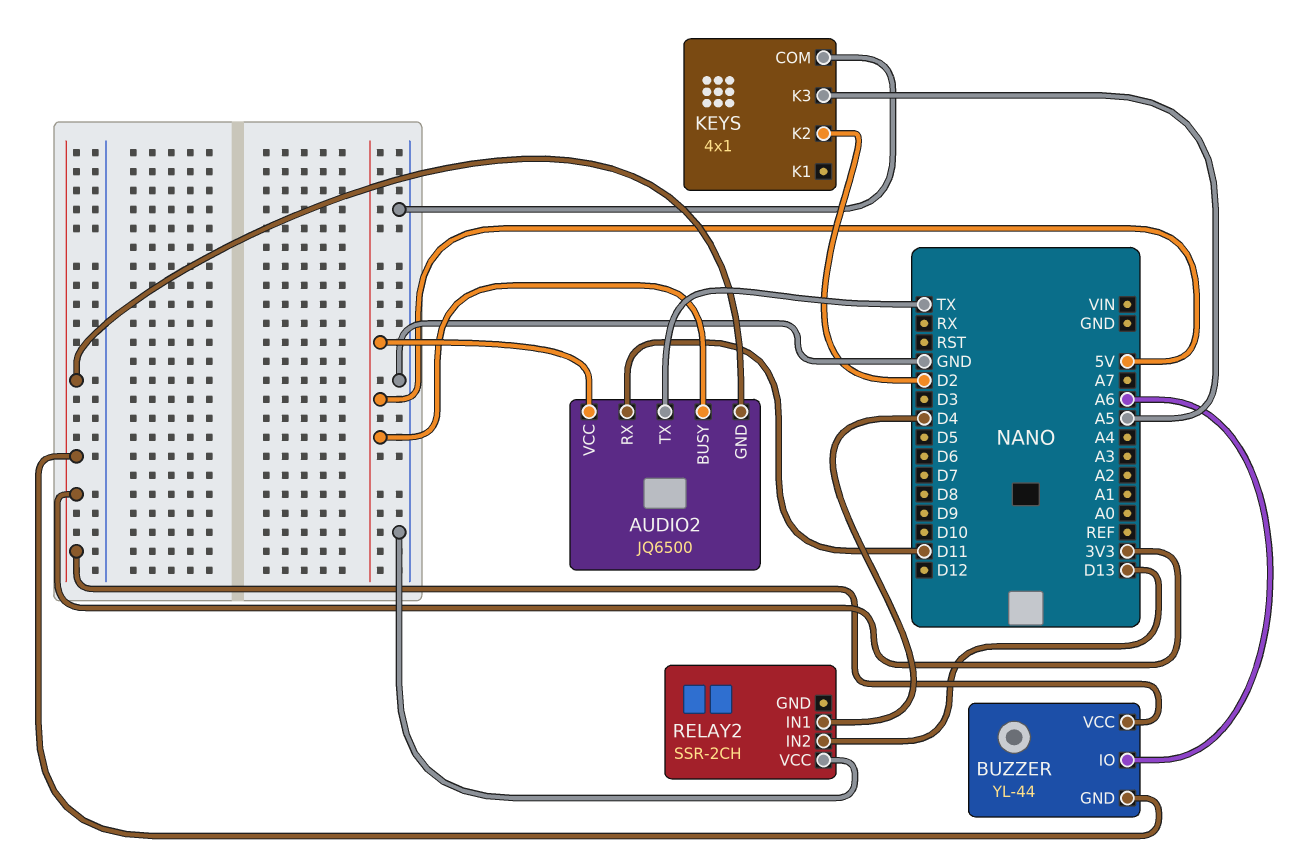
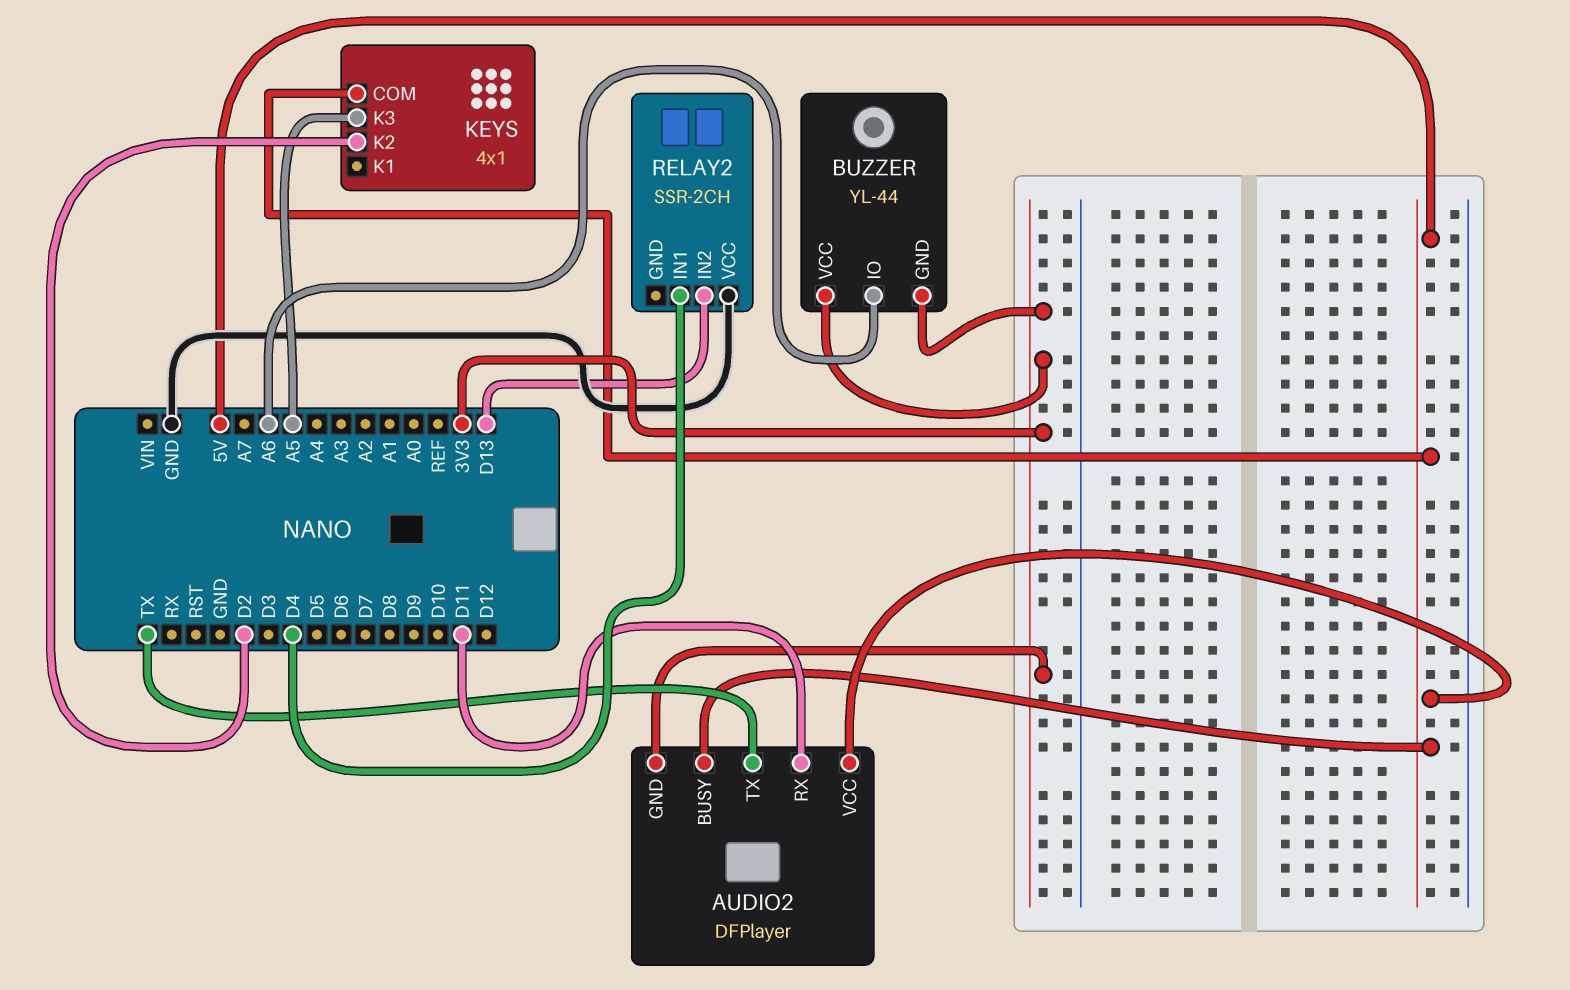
AUDIO2: JQ6500 -> DFPlayer
KEYS pin COM: GND -> 5V

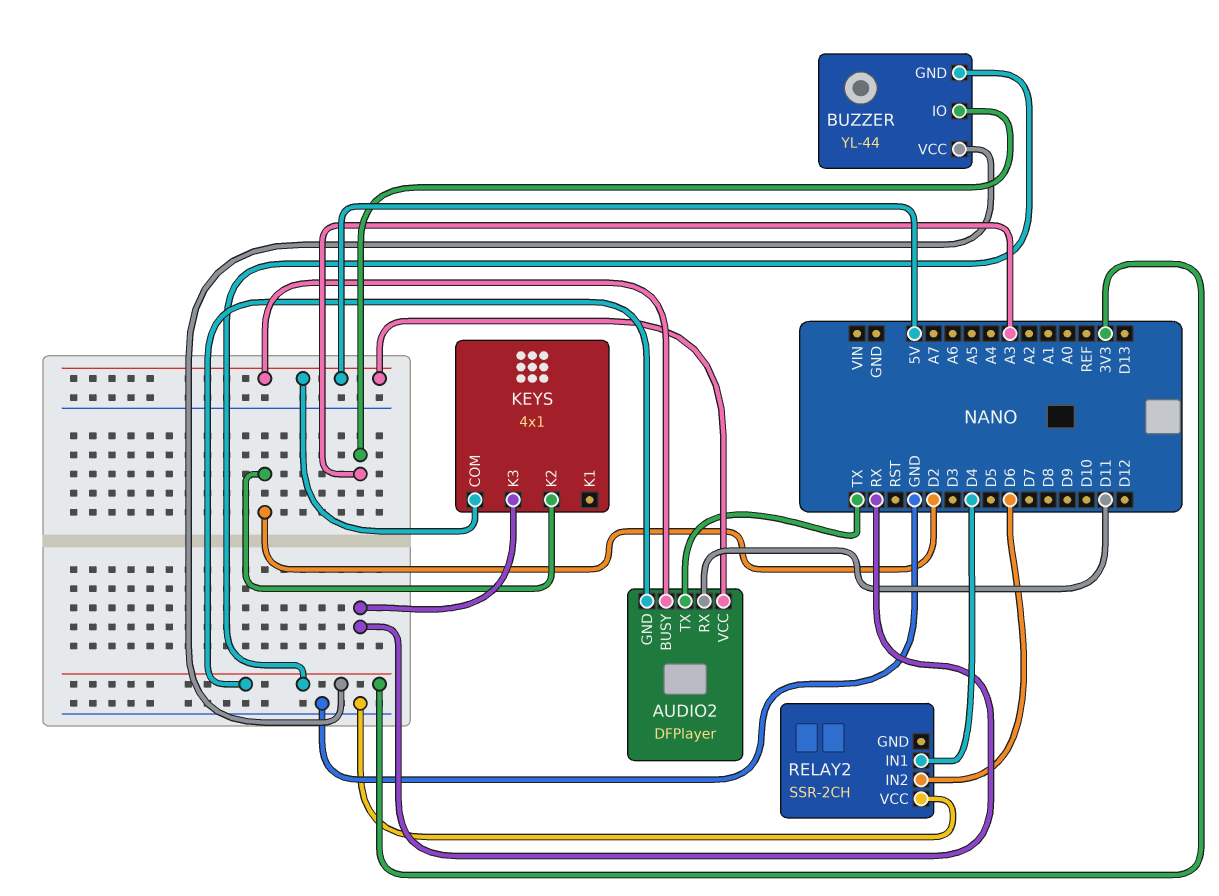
BUZZER pin IO: A6 -> A3
KEYS pin K3: A5 -> RX
RELAY2 pin IN2: D13 -> D6

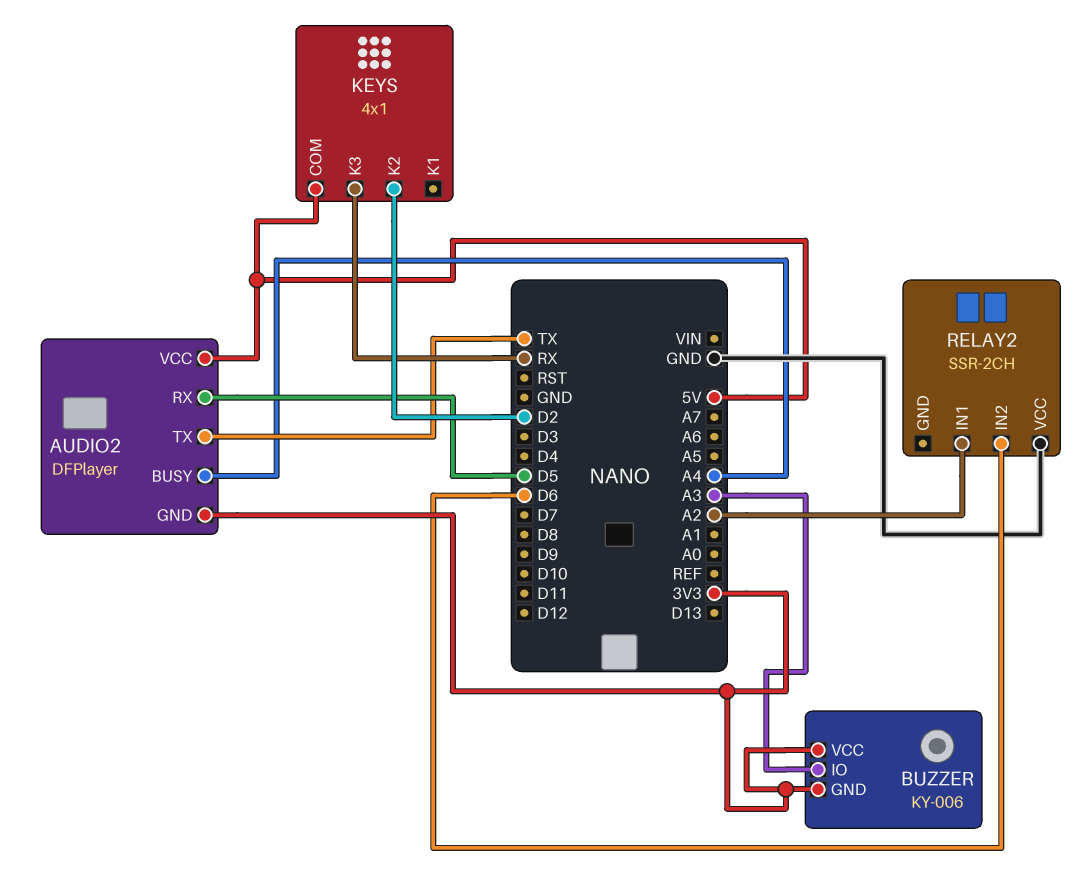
AUDIO2 pin BUSY: 5V -> A4
AUDIO2 pin RX: D11 -> D5
BUZZER: YL-44 -> KY-006
RELAY2 pin IN1: D4 -> A2

